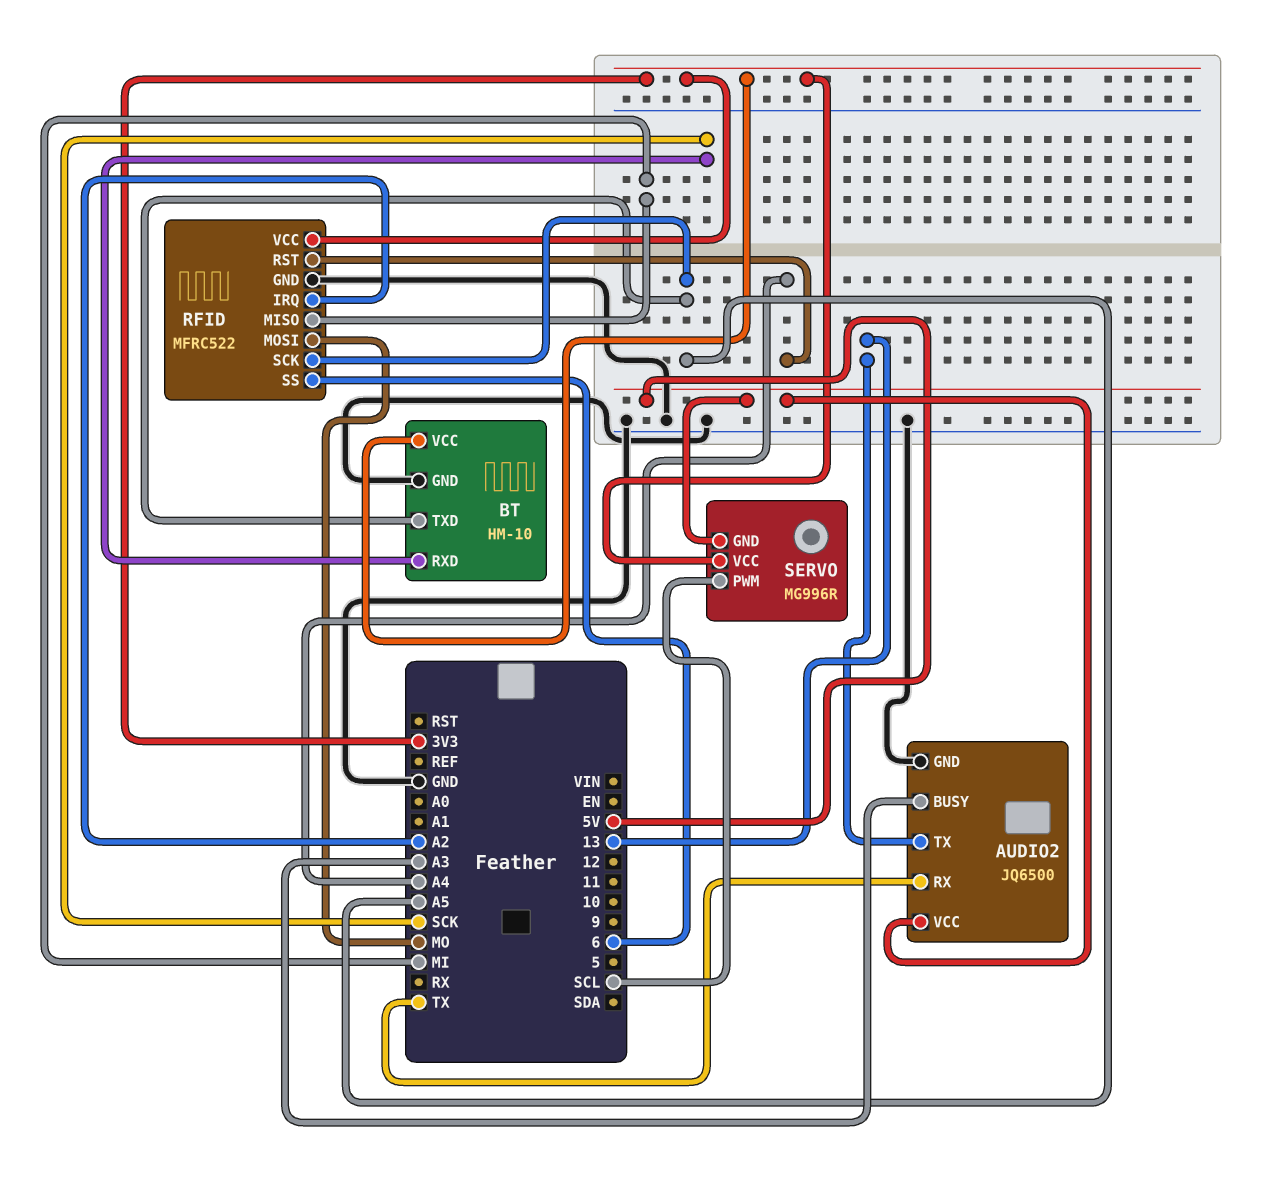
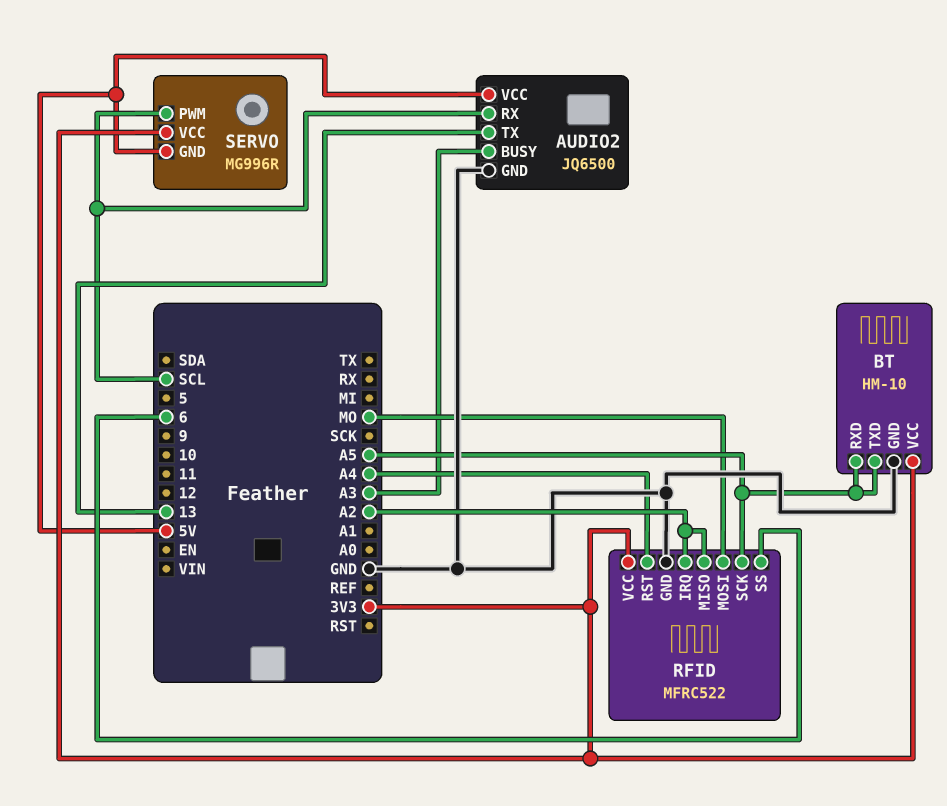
AUDIO2 pin RX: TX -> SCL
BT pin RXD: SCK -> A5
RFID pin MISO: MI -> A2

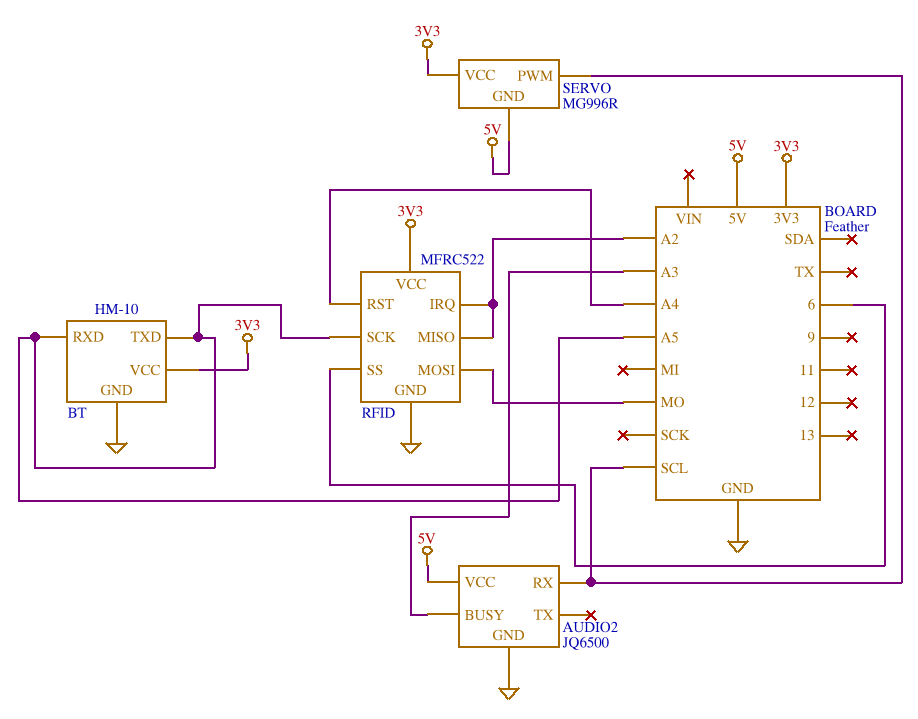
AUDIO2 pin TX: 13 -> none

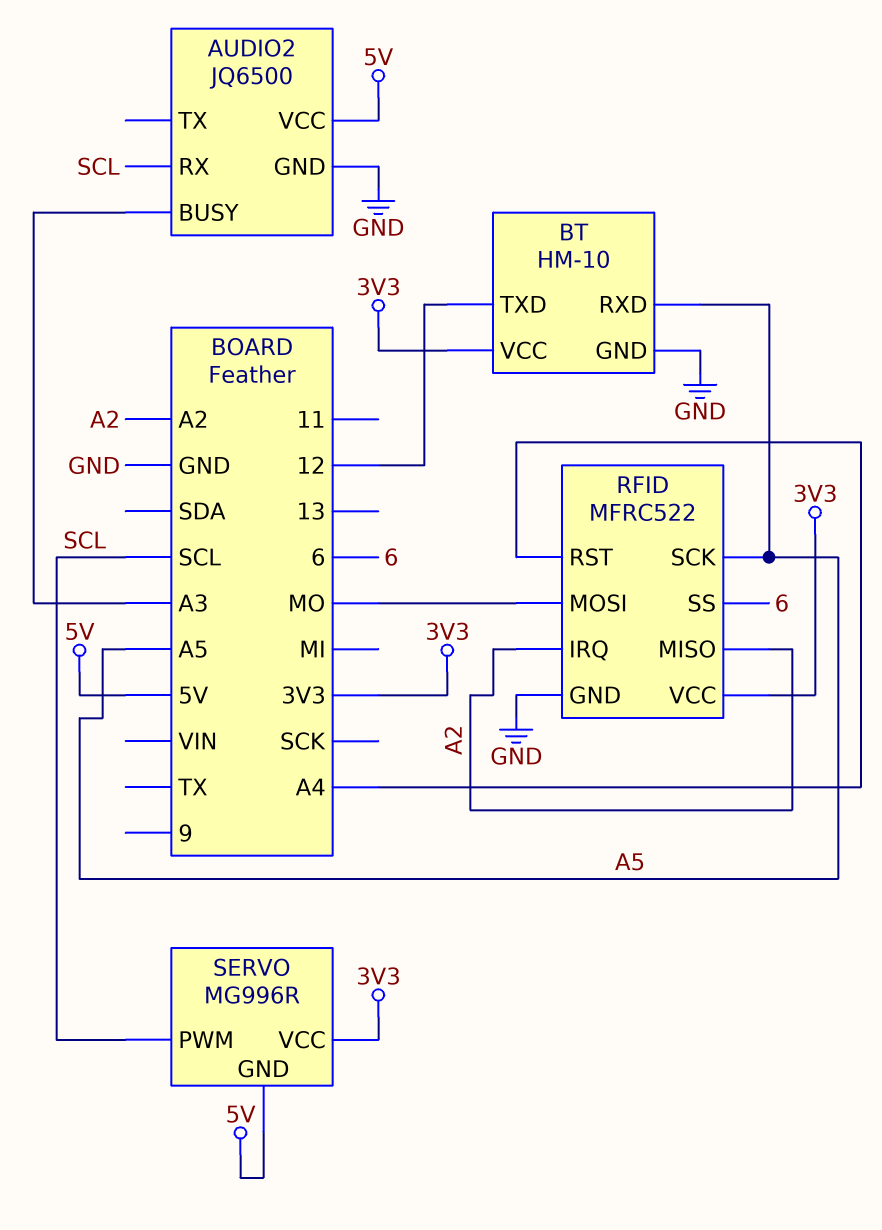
BT pin TXD: A5 -> 12

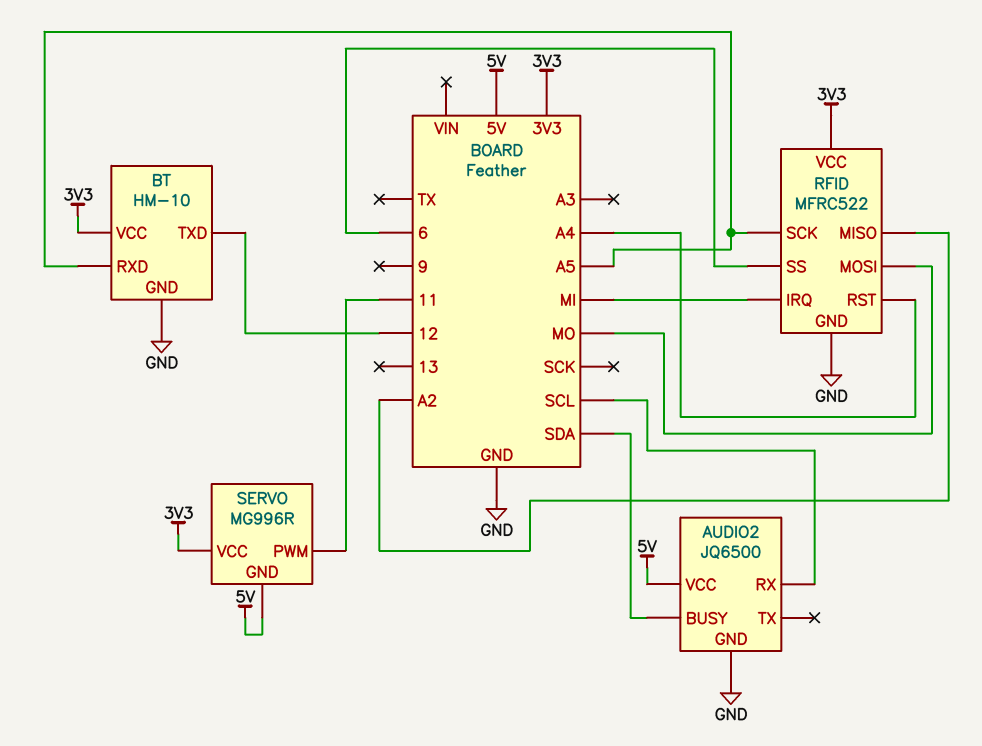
AUDIO2 pin BUSY: A3 -> SDA
RFID pin IRQ: A2 -> MI
SERVO pin PWM: SCL -> 11

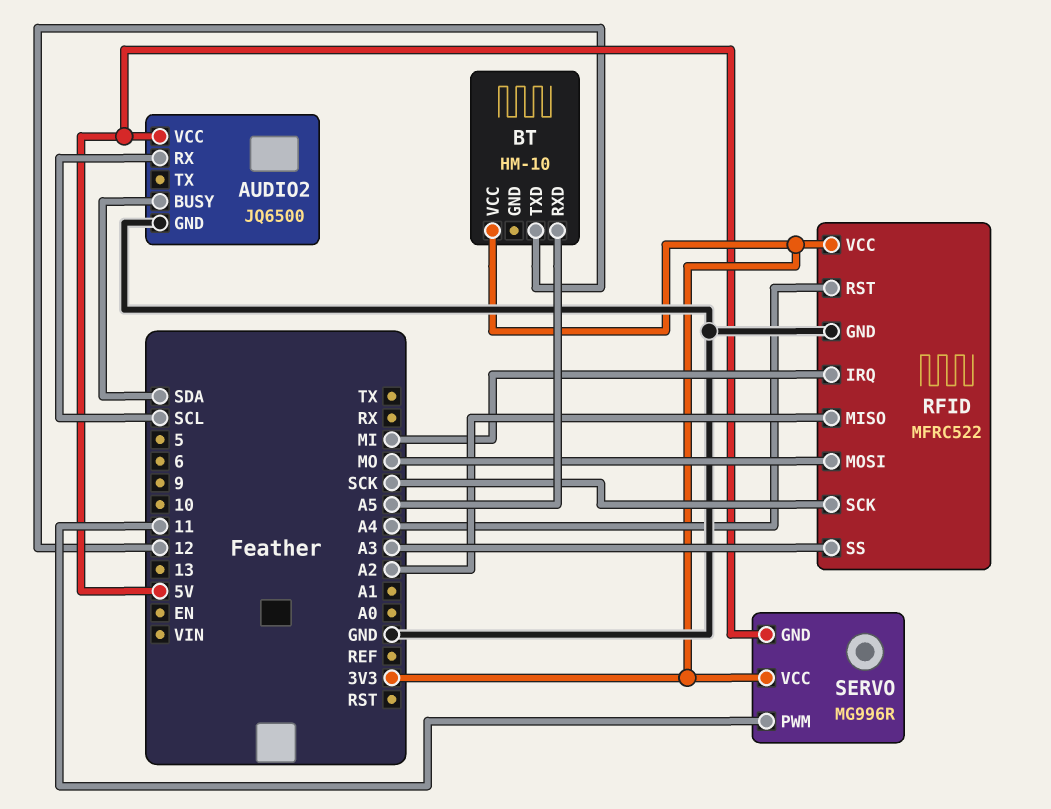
BT pin GND: GND -> none
RFID pin SCK: A5 -> SCK
RFID pin SS: 6 -> A3

